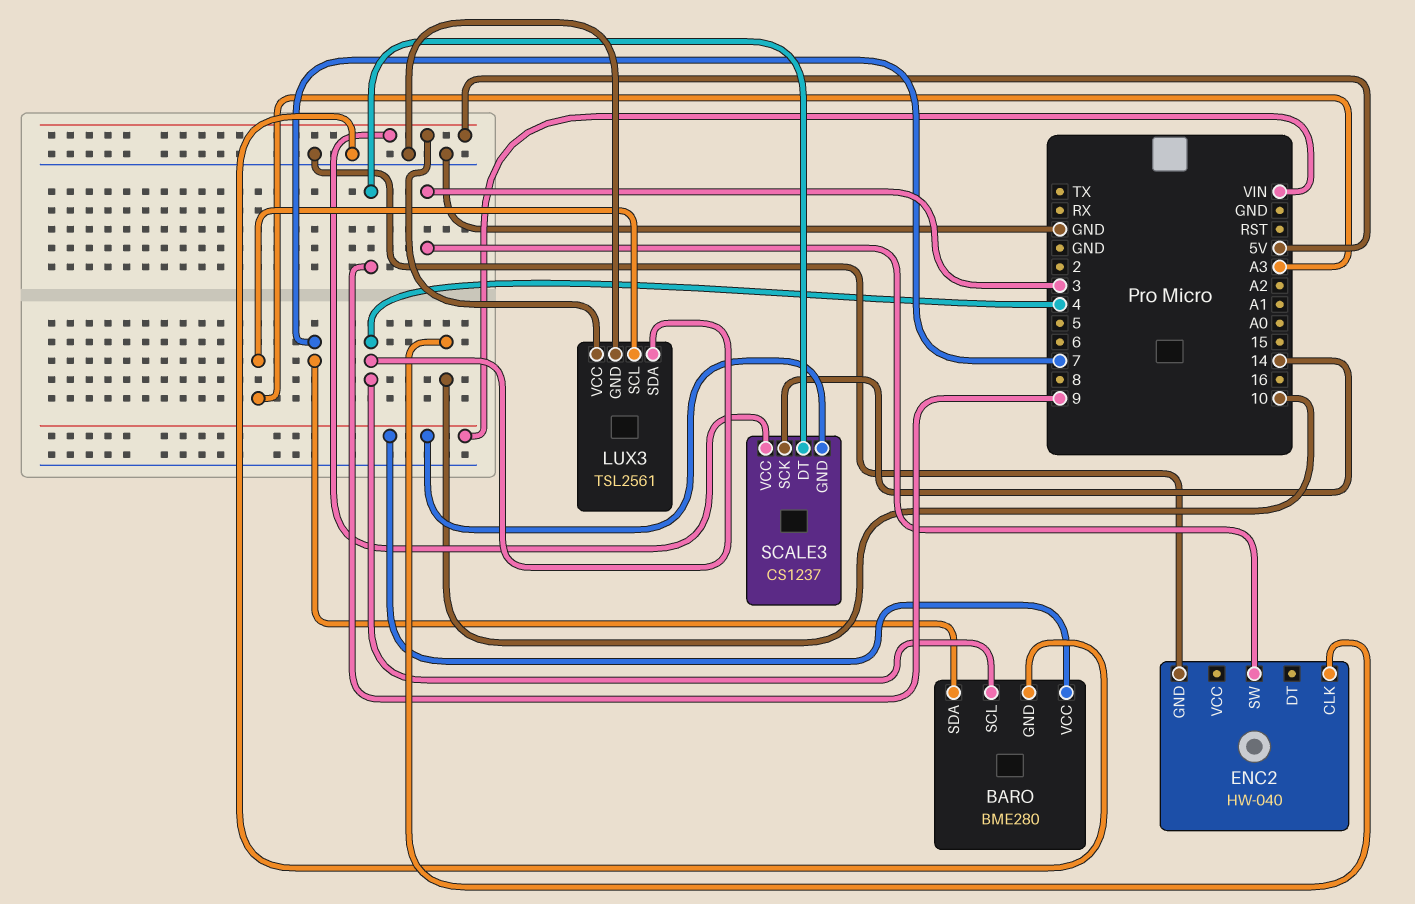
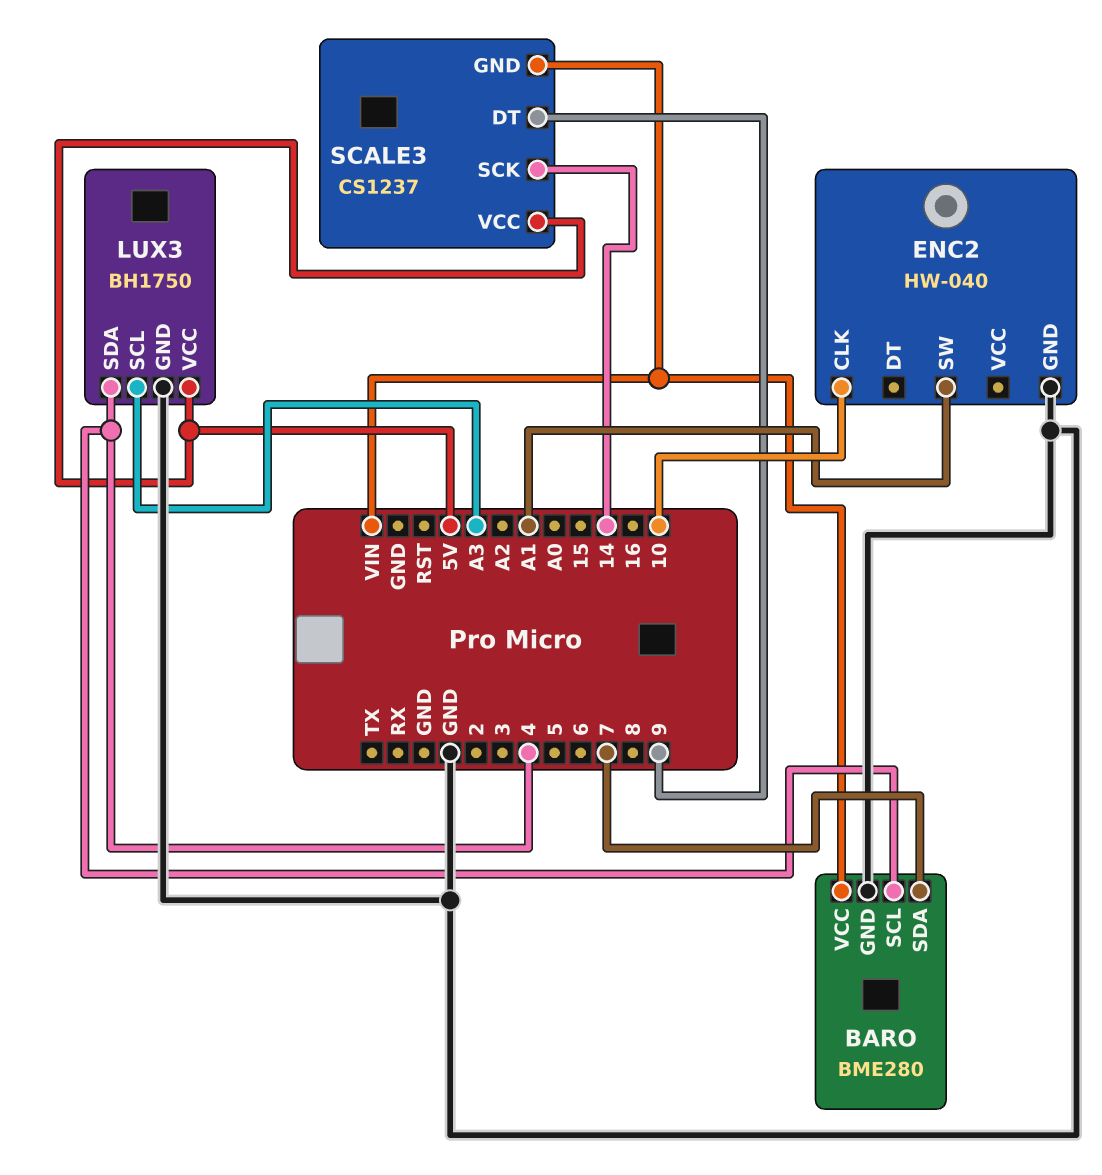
ENC2 pin SW: 3 -> A1
LUX3: TSL2561 -> BH1750

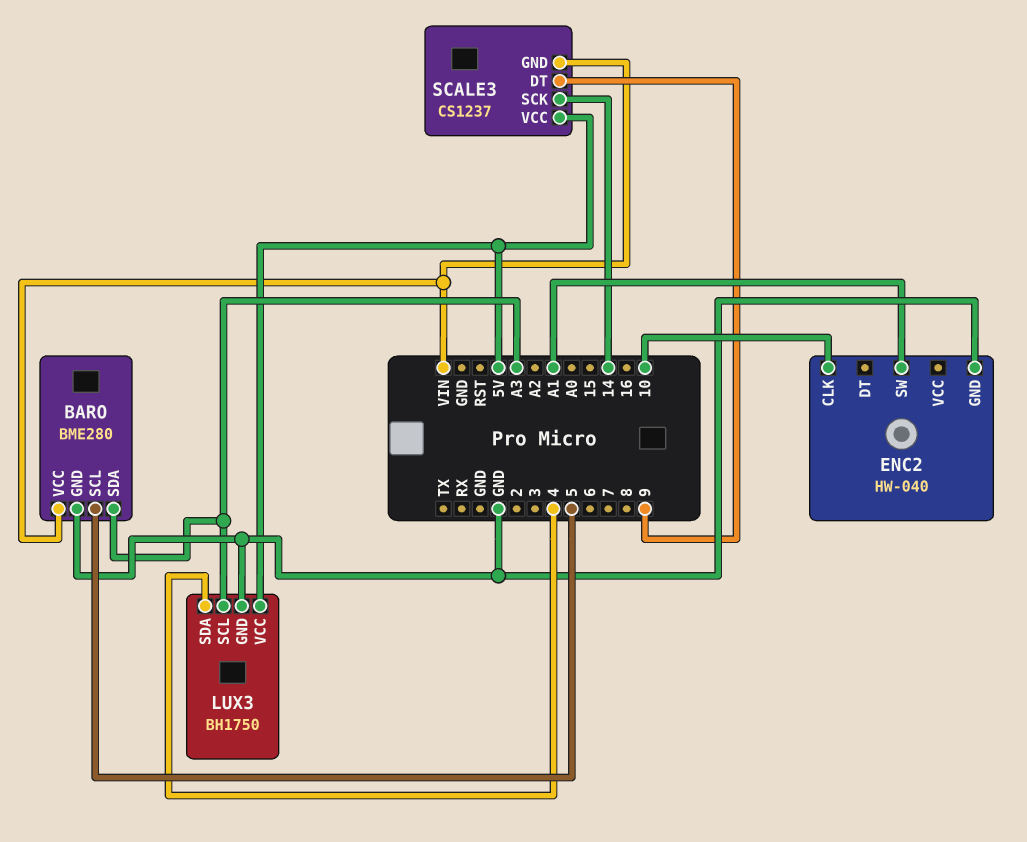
BARO pin SCL: 4 -> 5
BARO pin SDA: 7 -> A3

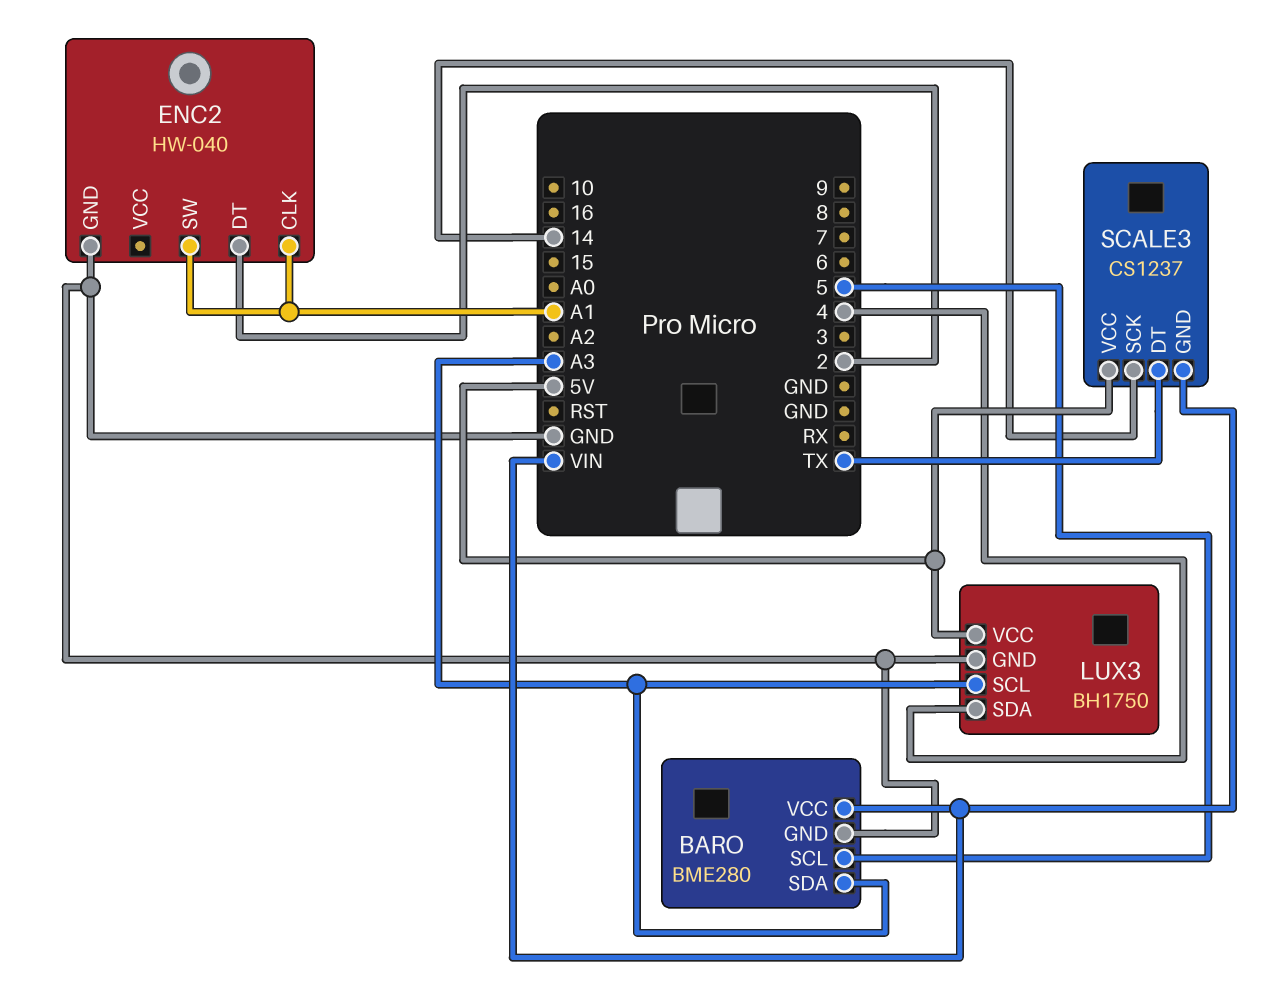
ENC2 pin CLK: 10 -> A1
ENC2 pin DT: none -> 2
SCALE3 pin DT: 9 -> TX

